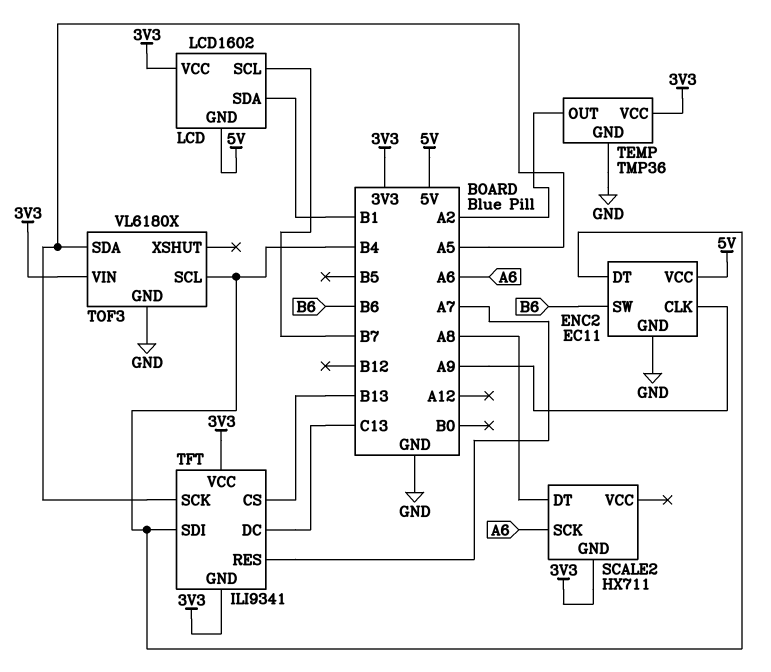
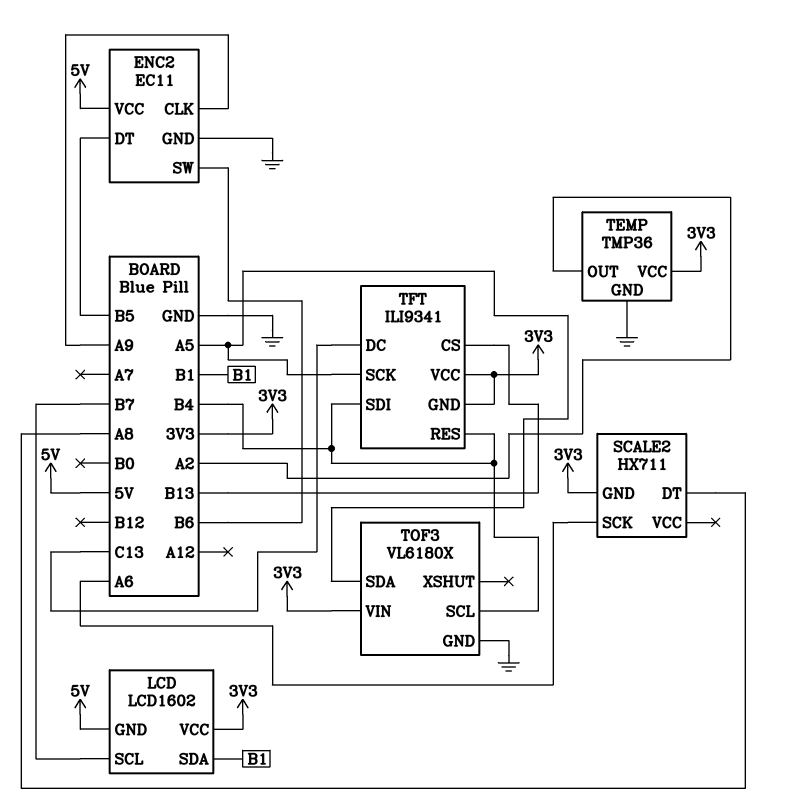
ENC2 pin DT: B4 -> B5
TFT pin RES: A7 -> B4

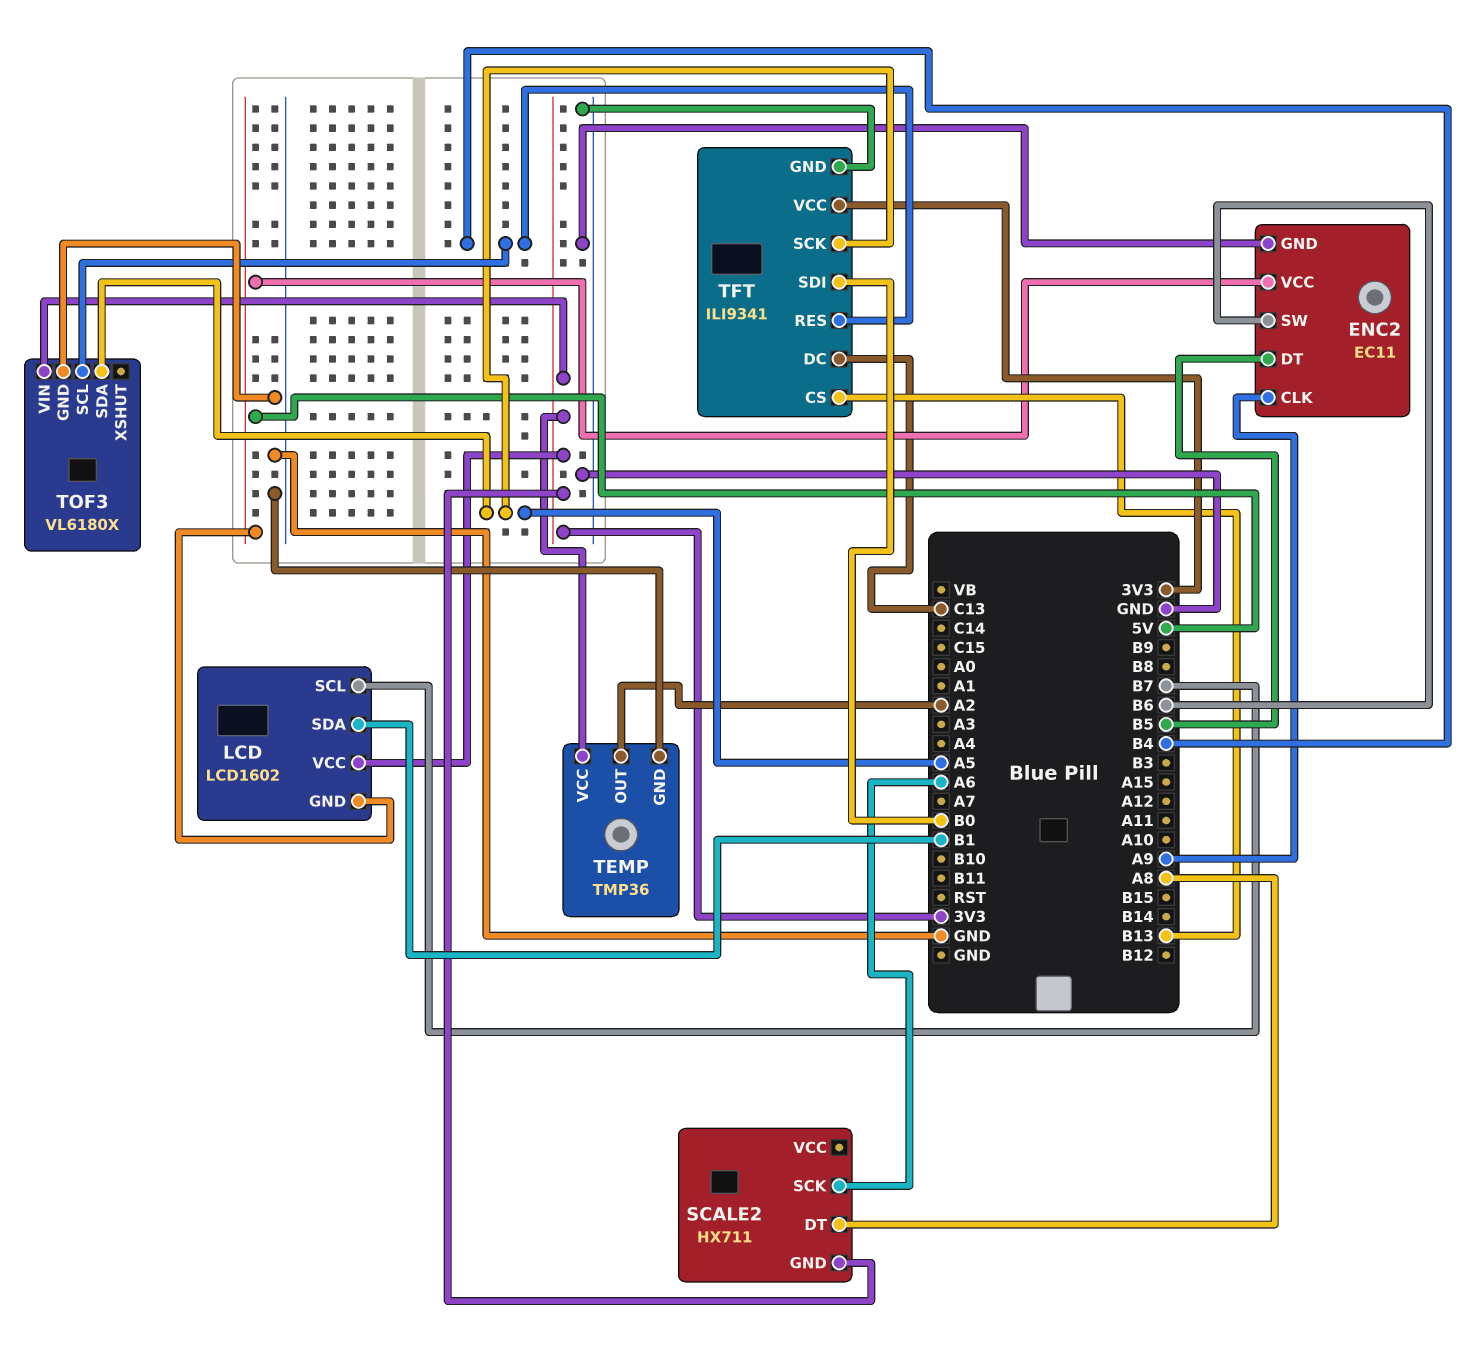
TFT pin GND: 3V3 -> GND
TFT pin SDI: B4 -> B0

